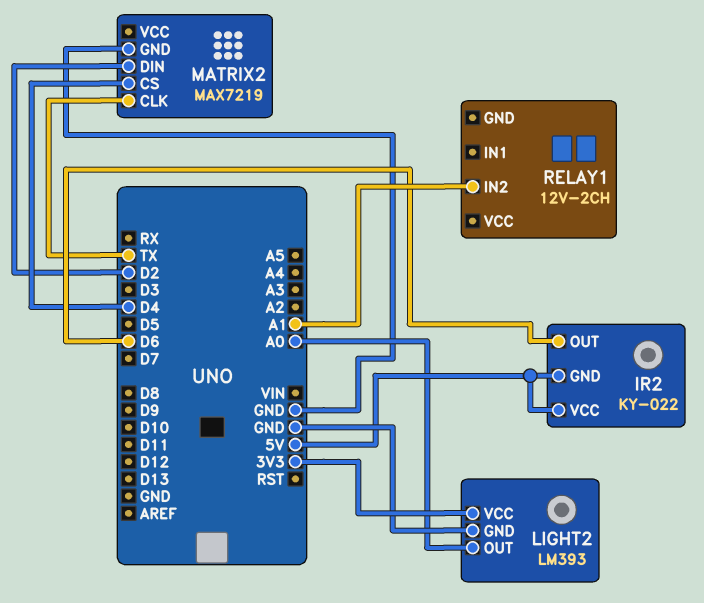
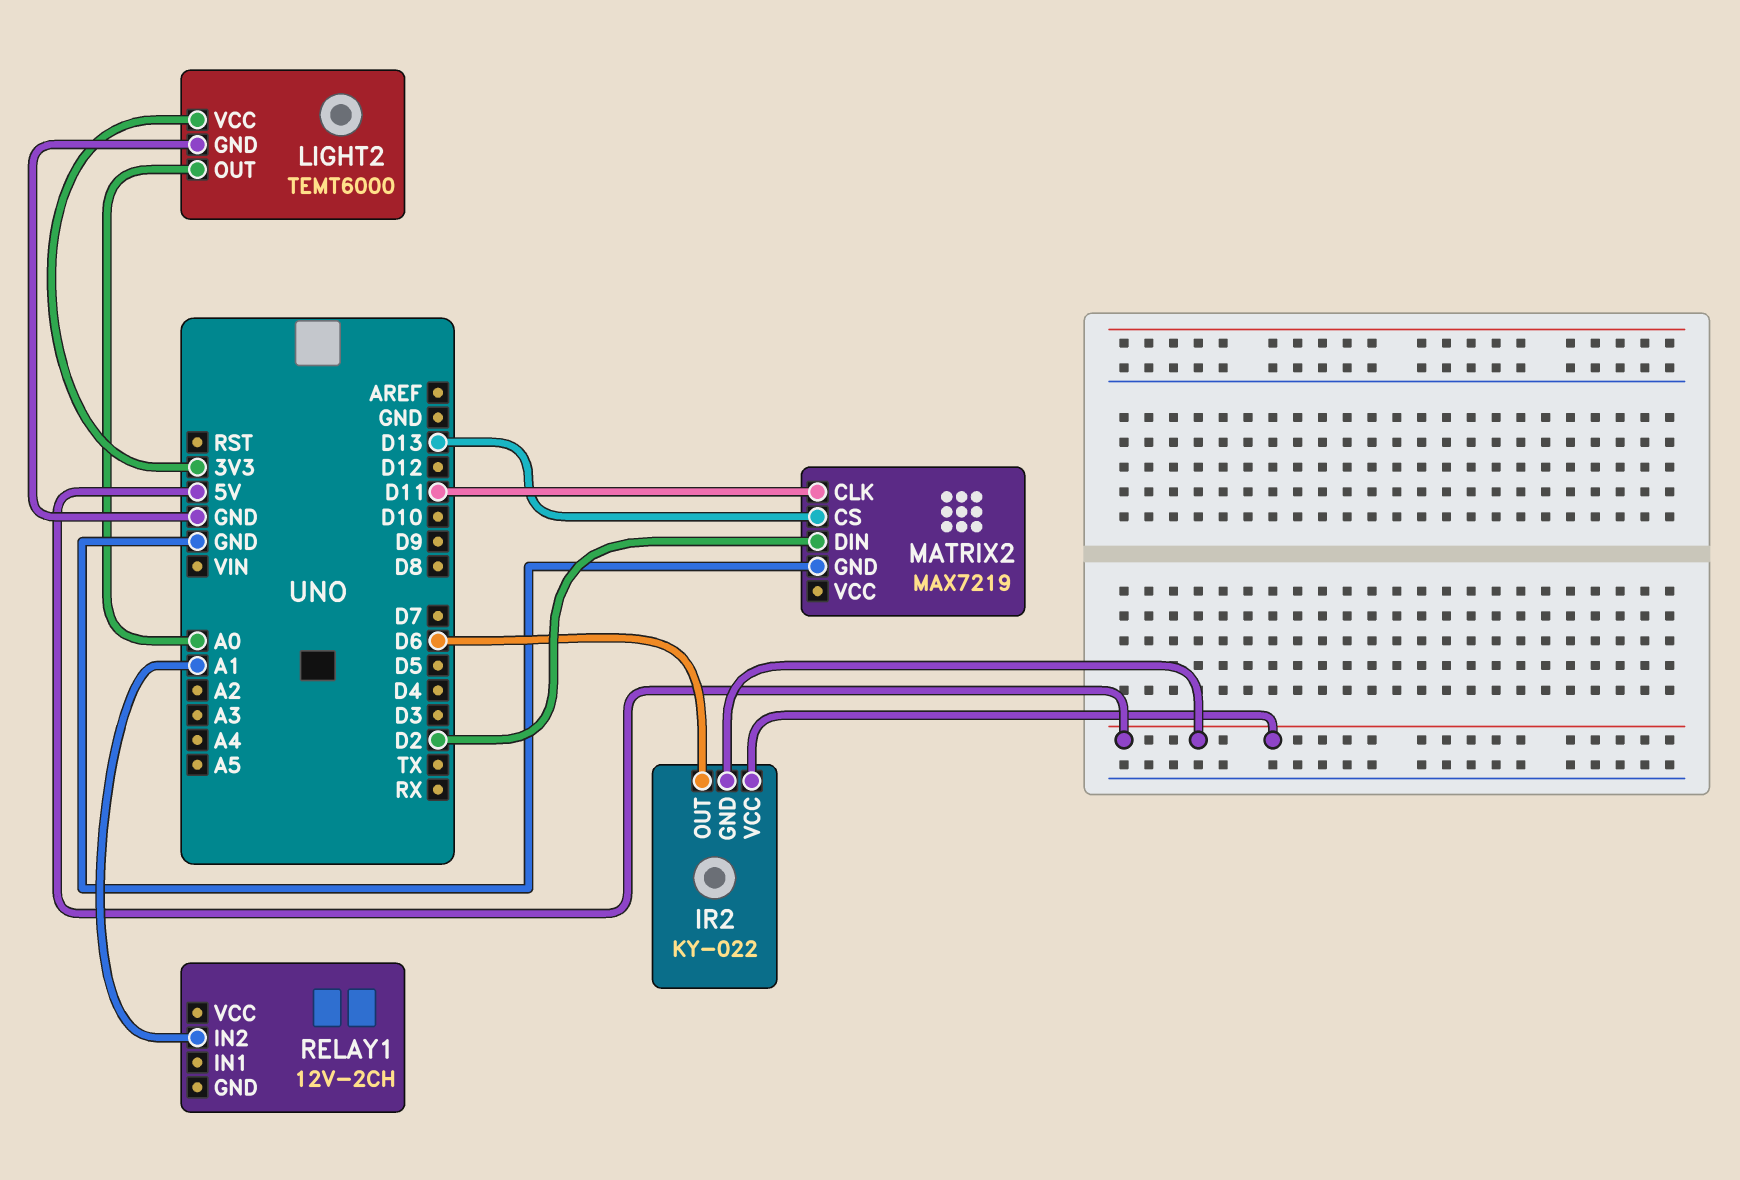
LIGHT2: LM393 -> TEMT6000
MATRIX2 pin CLK: TX -> D11
MATRIX2 pin CS: D4 -> D13

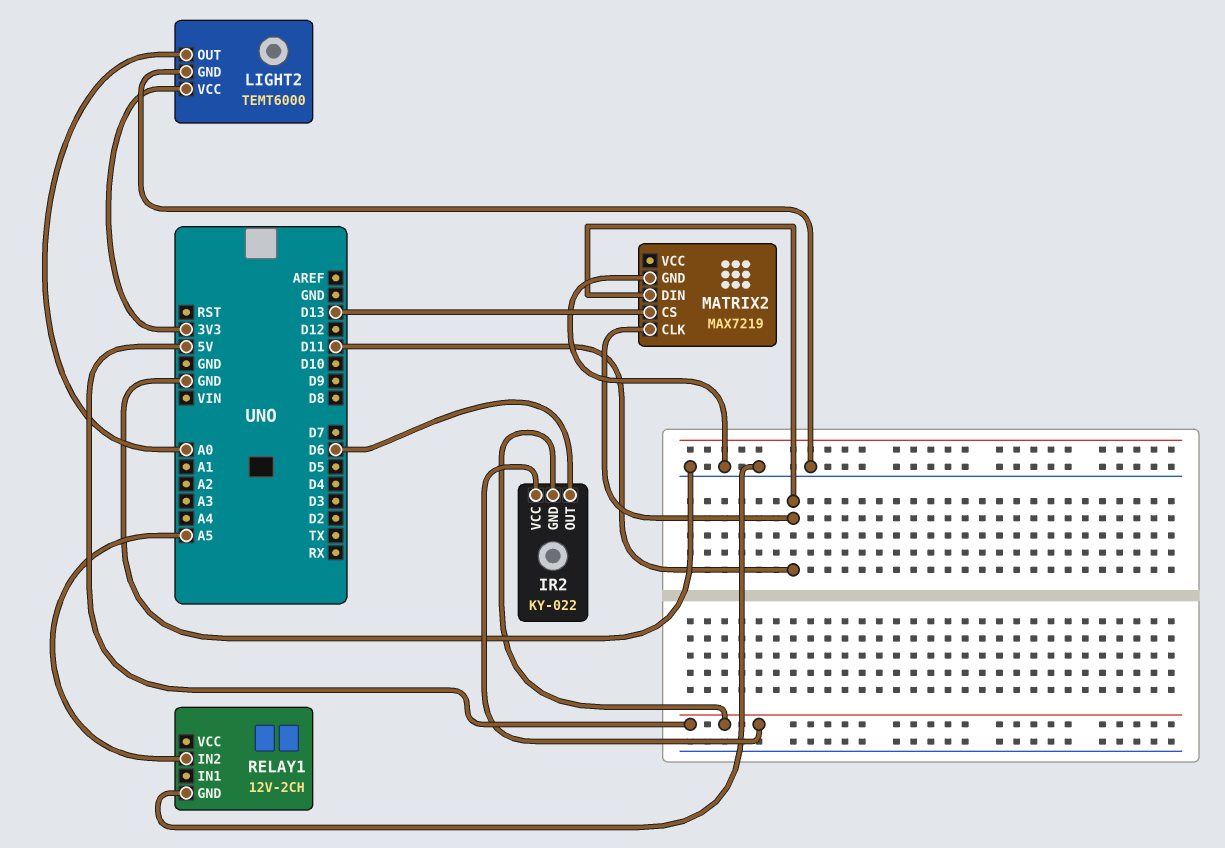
MATRIX2 pin DIN: D2 -> D11
RELAY1 pin GND: none -> GND
RELAY1 pin IN2: A1 -> A5

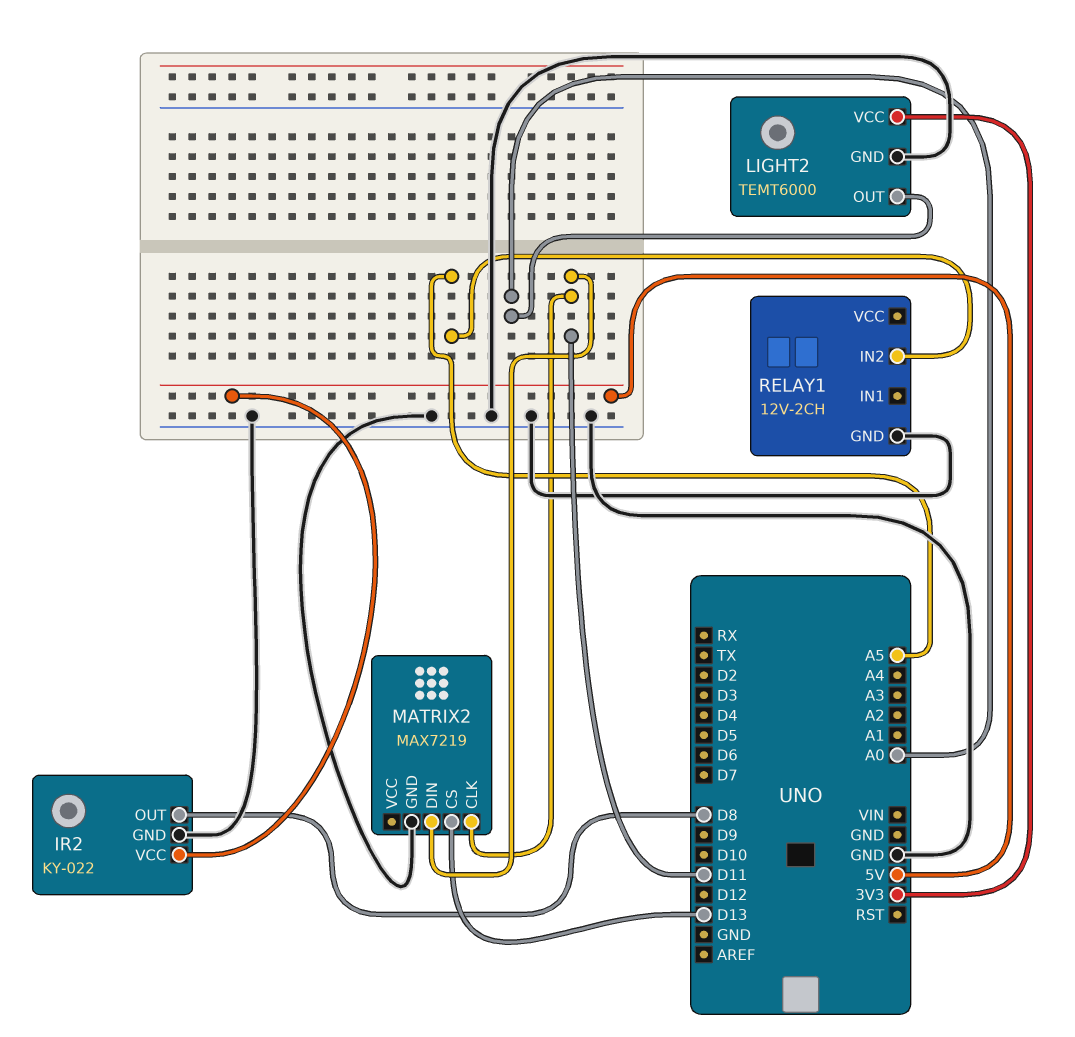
IR2 pin GND: 5V -> GND
IR2 pin OUT: D6 -> D8

